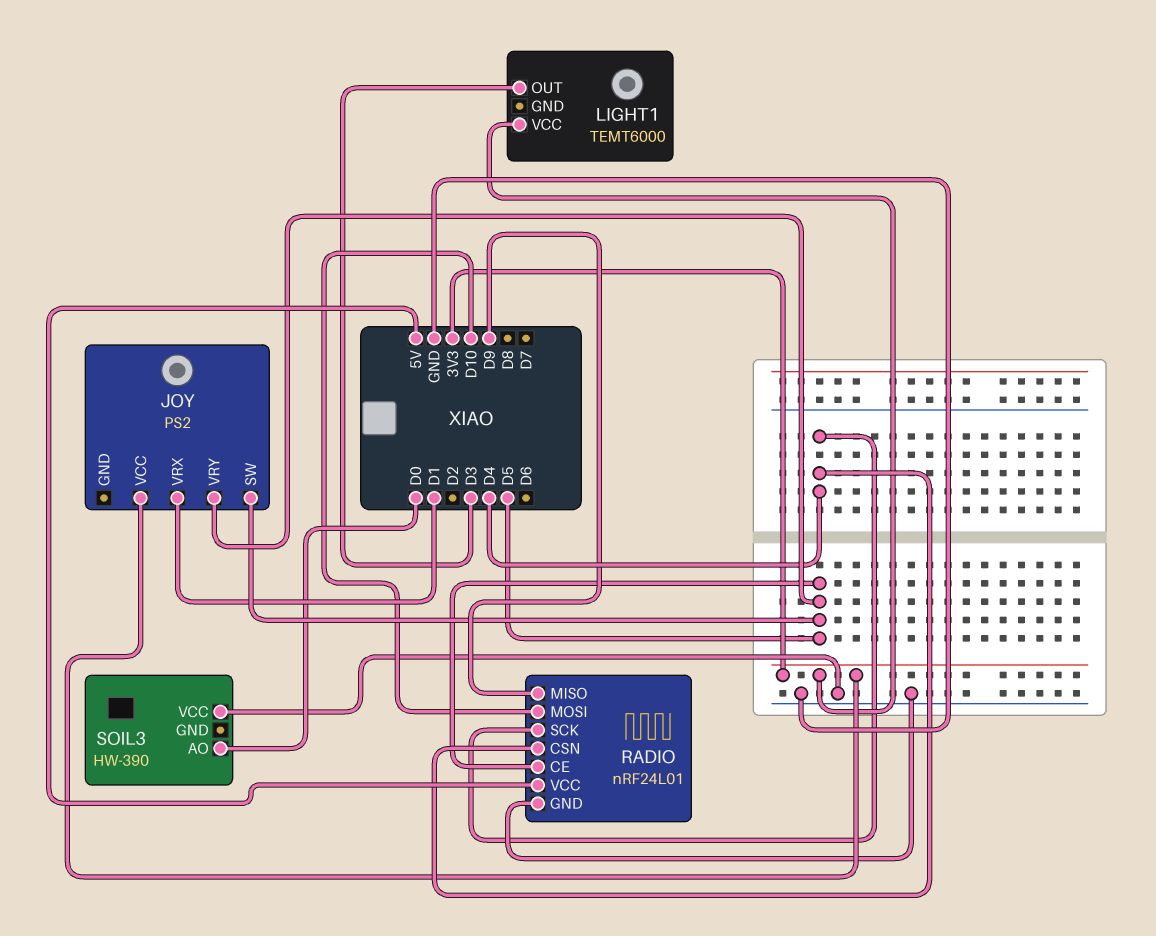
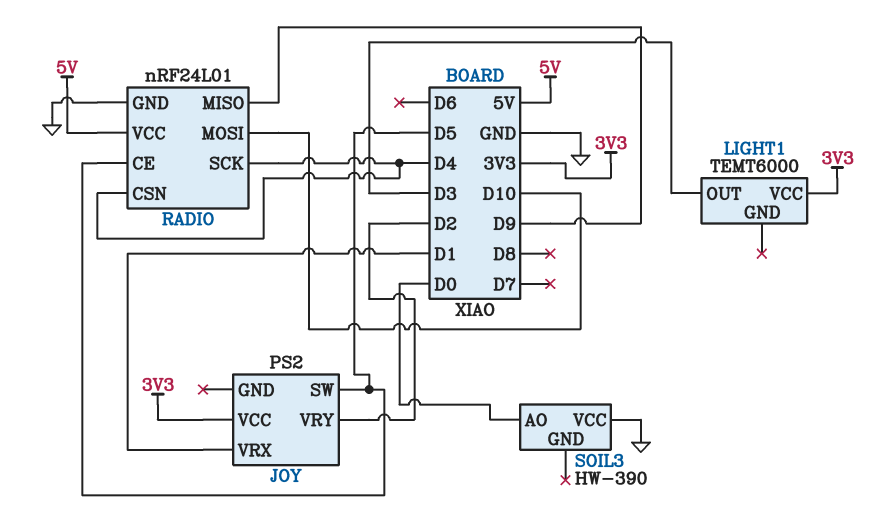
JOY pin VRY: D5 -> D2

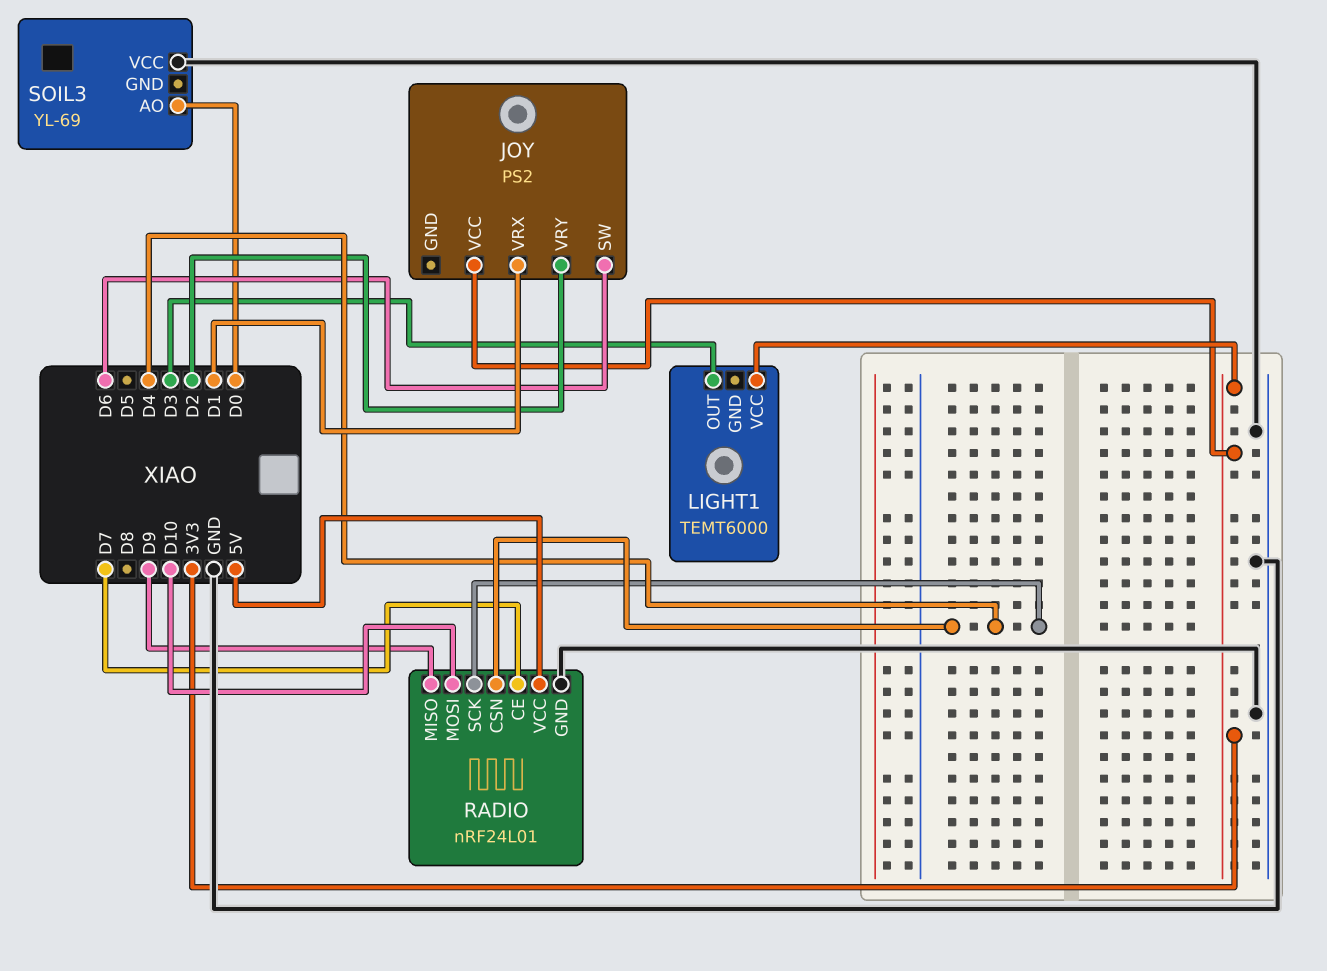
JOY pin SW: D5 -> D6
RADIO pin CE: D5 -> D7
SOIL3: HW-390 -> YL-69

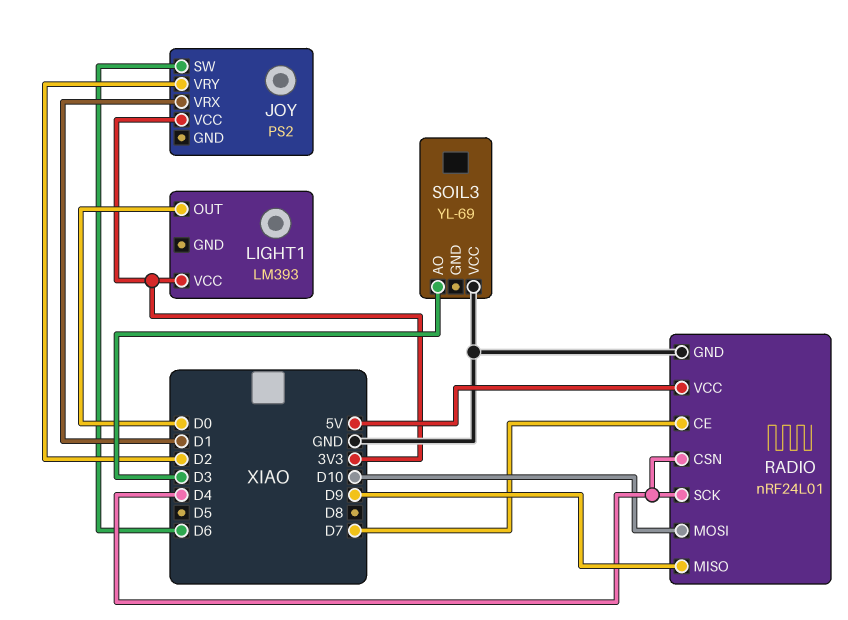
LIGHT1: TEMT6000 -> LM393
LIGHT1 pin OUT: D3 -> D0
SOIL3 pin AO: D0 -> D3

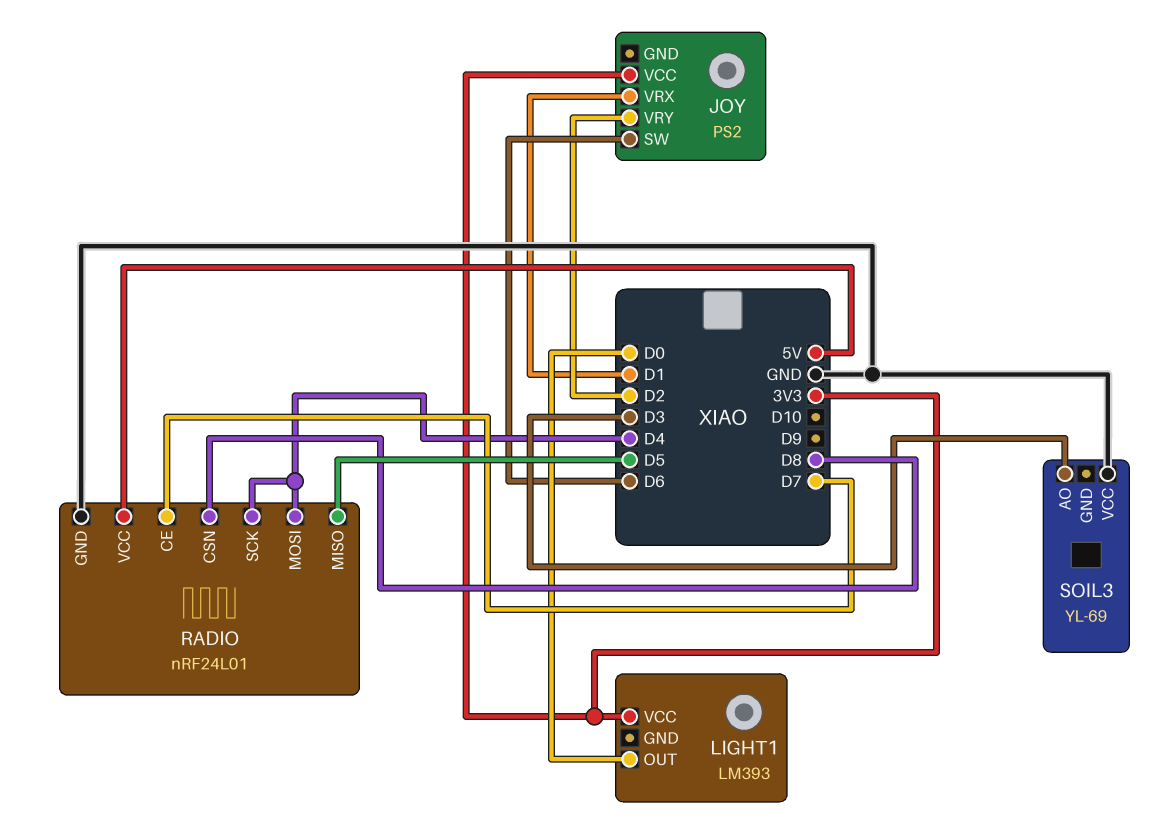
RADIO pin CSN: D4 -> D8
RADIO pin MISO: D9 -> D5
RADIO pin MOSI: D10 -> D4

